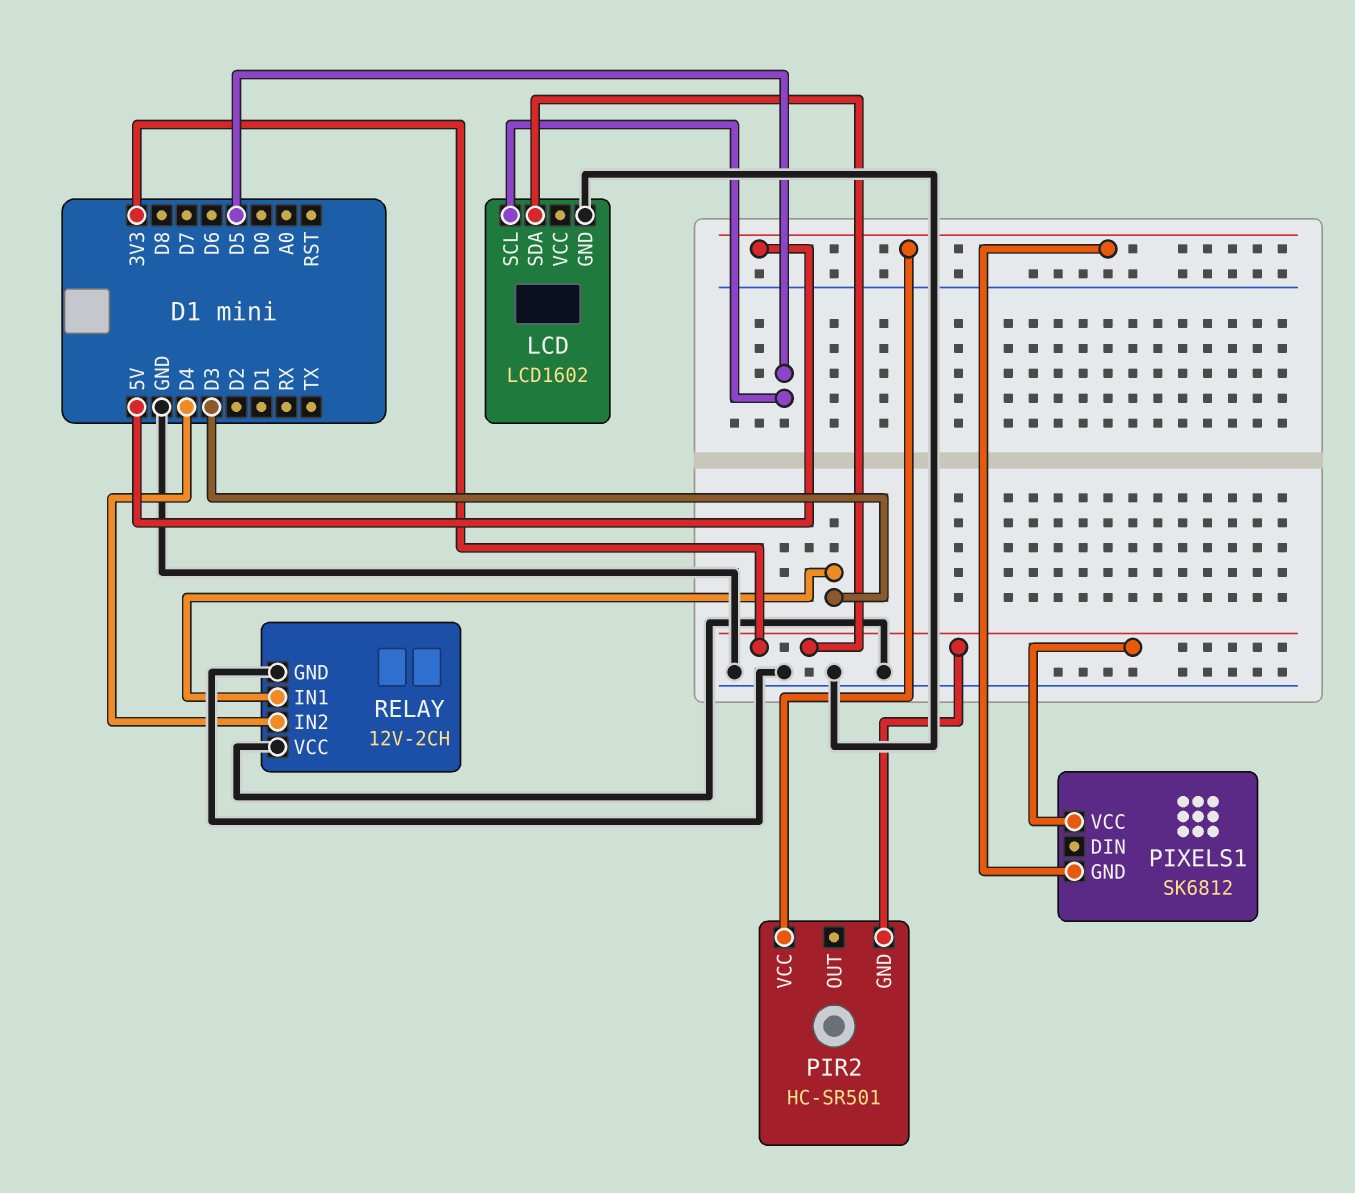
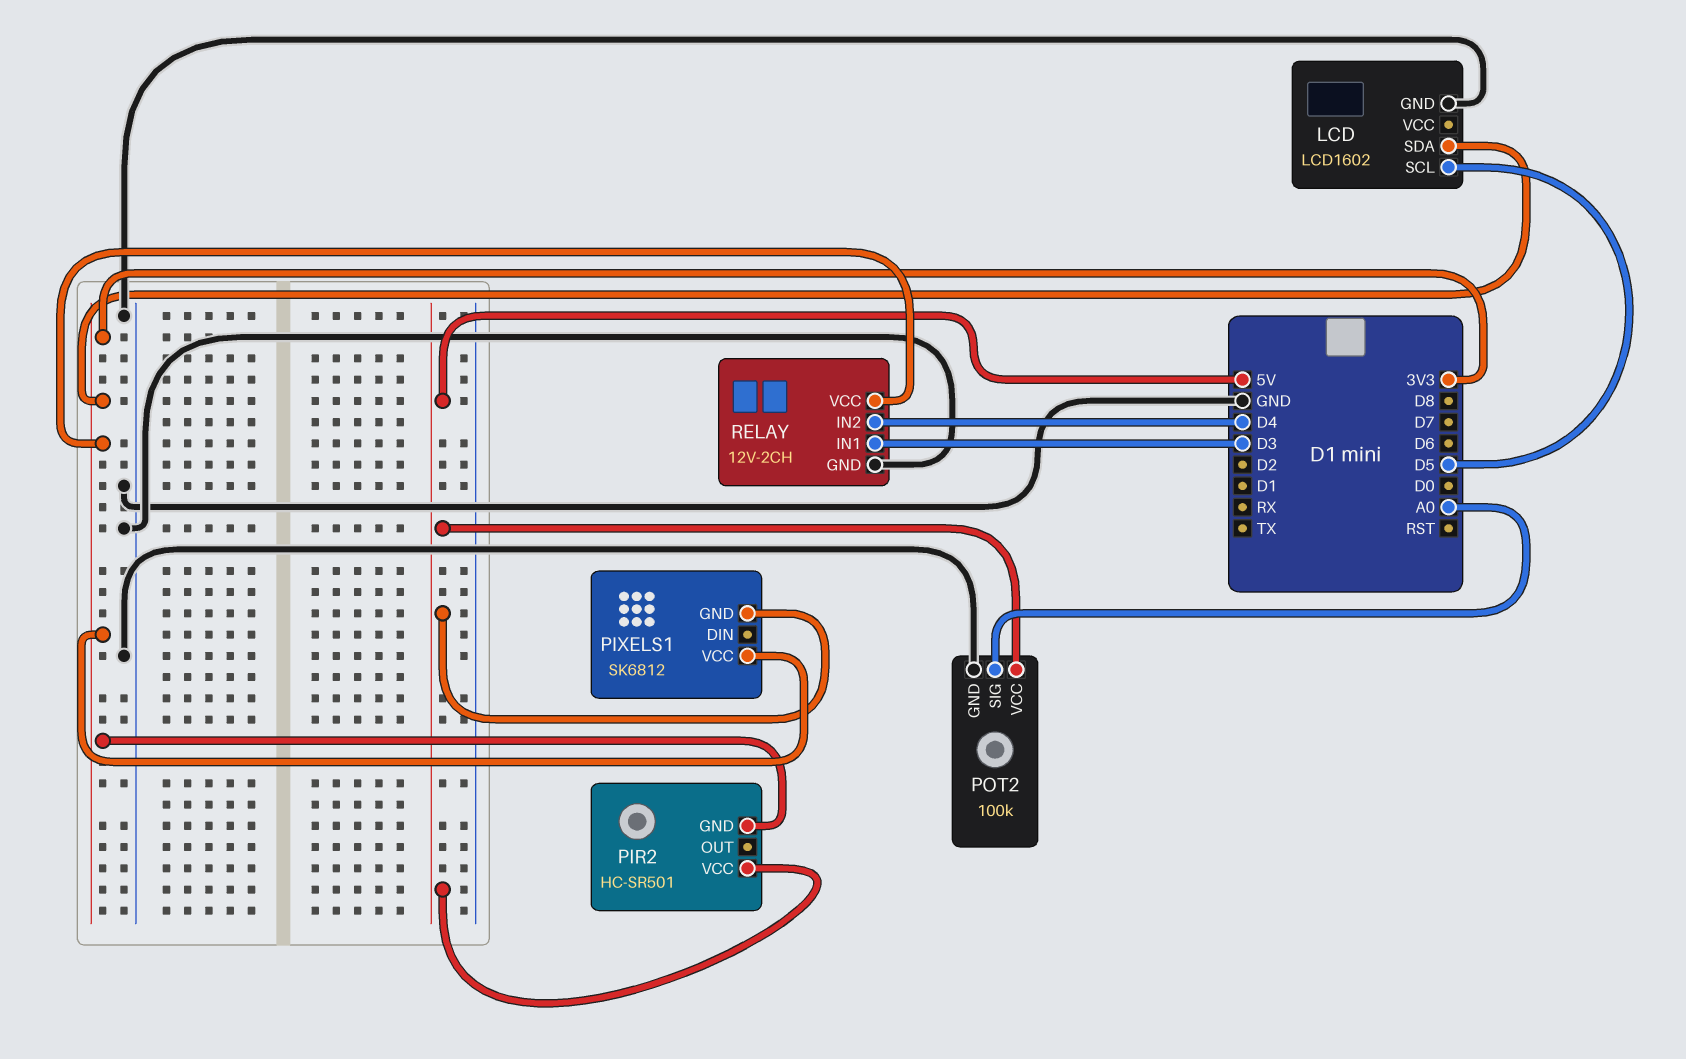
POT2: none -> 100k
POT2 pin GND: none -> GND
POT2 pin SIG: none -> A0
POT2 pin VCC: none -> 5V
RELAY pin VCC: GND -> 3V3

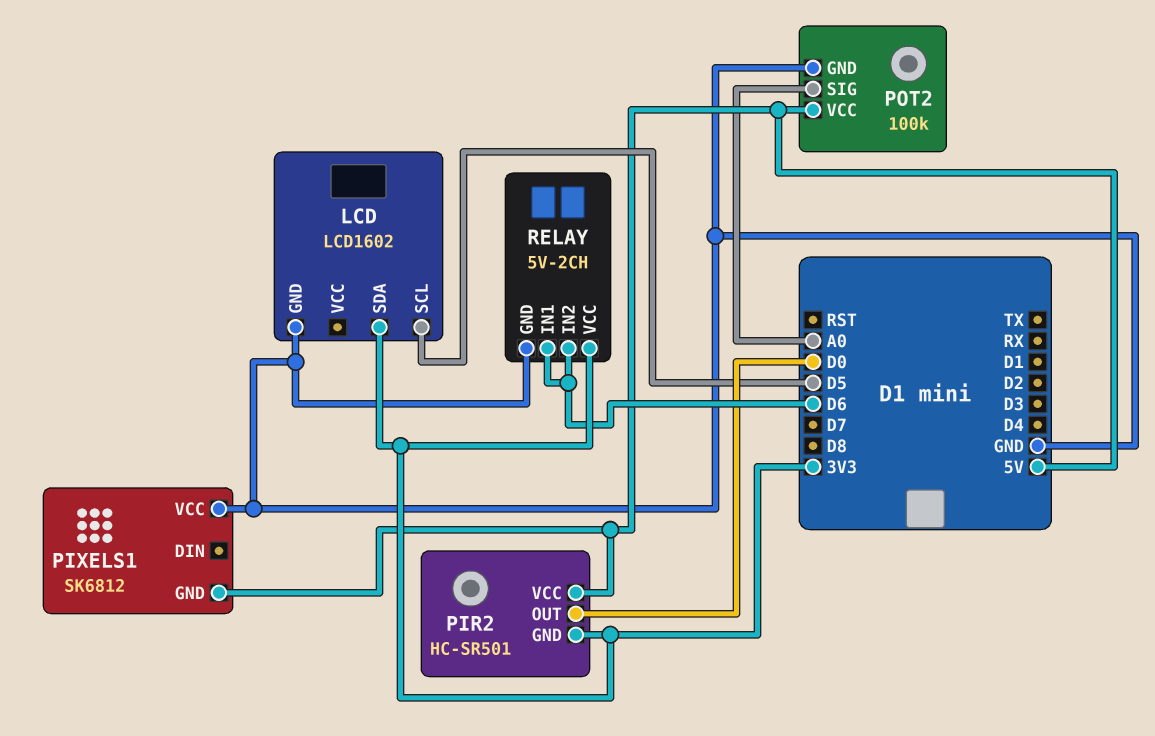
PIR2 pin OUT: none -> D0
PIXELS1 pin VCC: 3V3 -> GND
RELAY: 12V-2CH -> 5V-2CH
RELAY pin IN1: D3 -> D6
RELAY pin IN2: D4 -> D6

